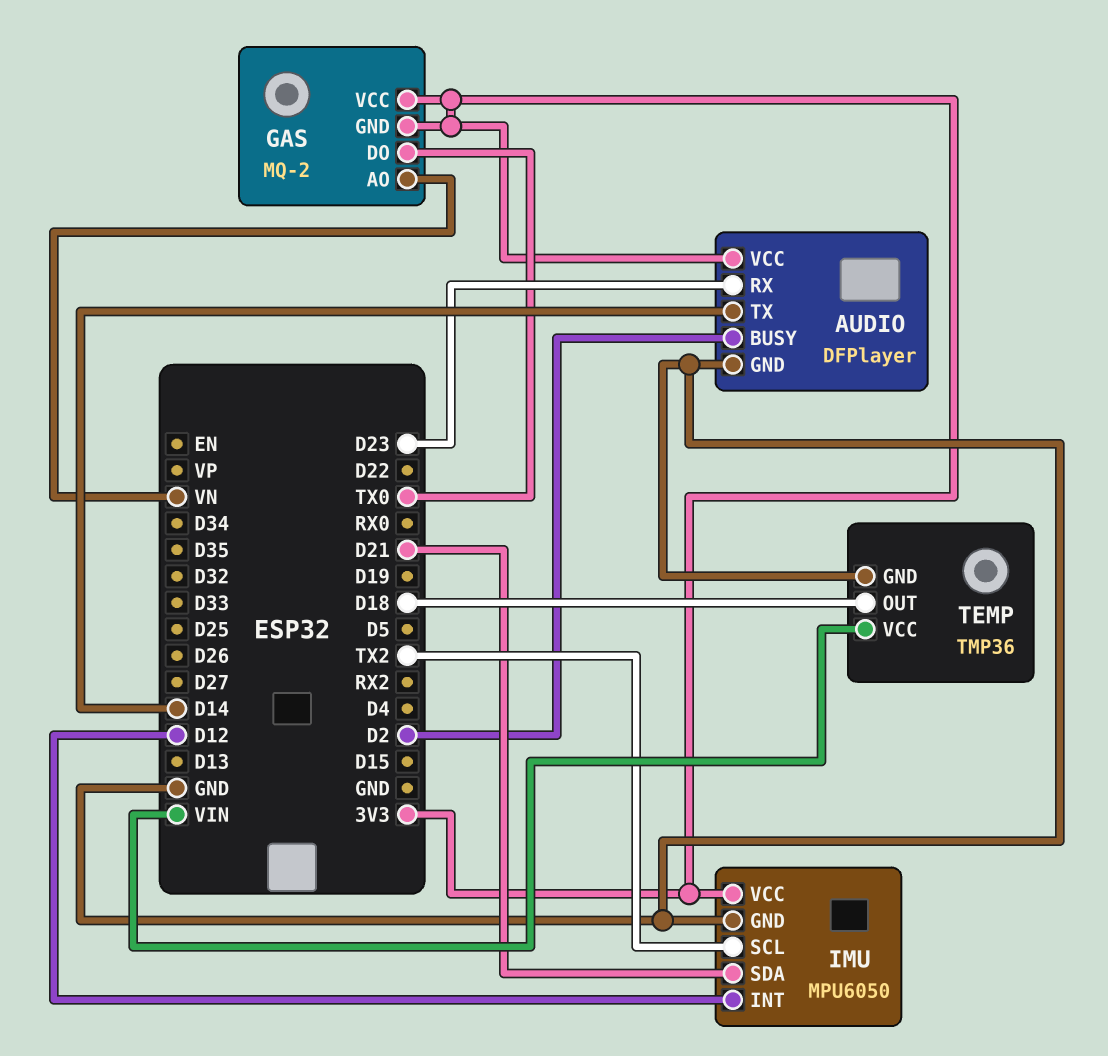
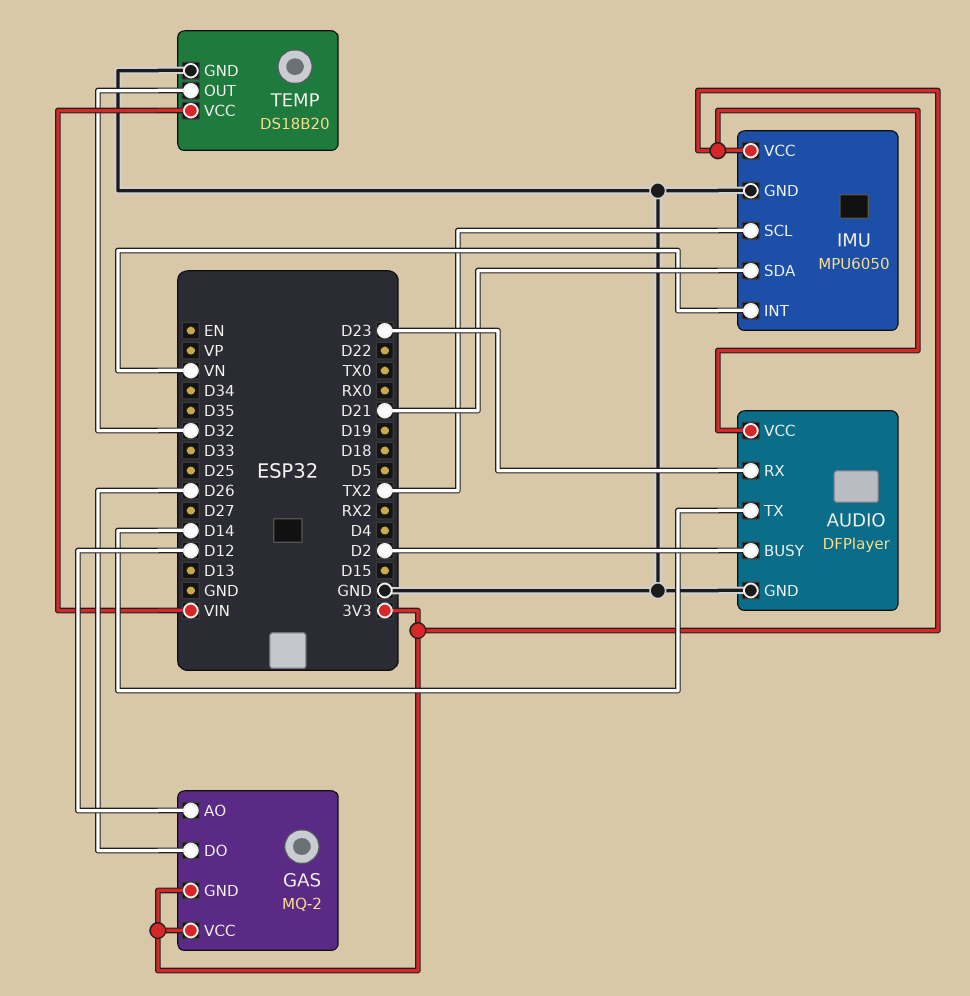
GAS pin AO: VN -> D12
GAS pin DO: TX0 -> D26
IMU pin INT: D12 -> VN
TEMP: TMP36 -> DS18B20
TEMP pin OUT: D18 -> D32

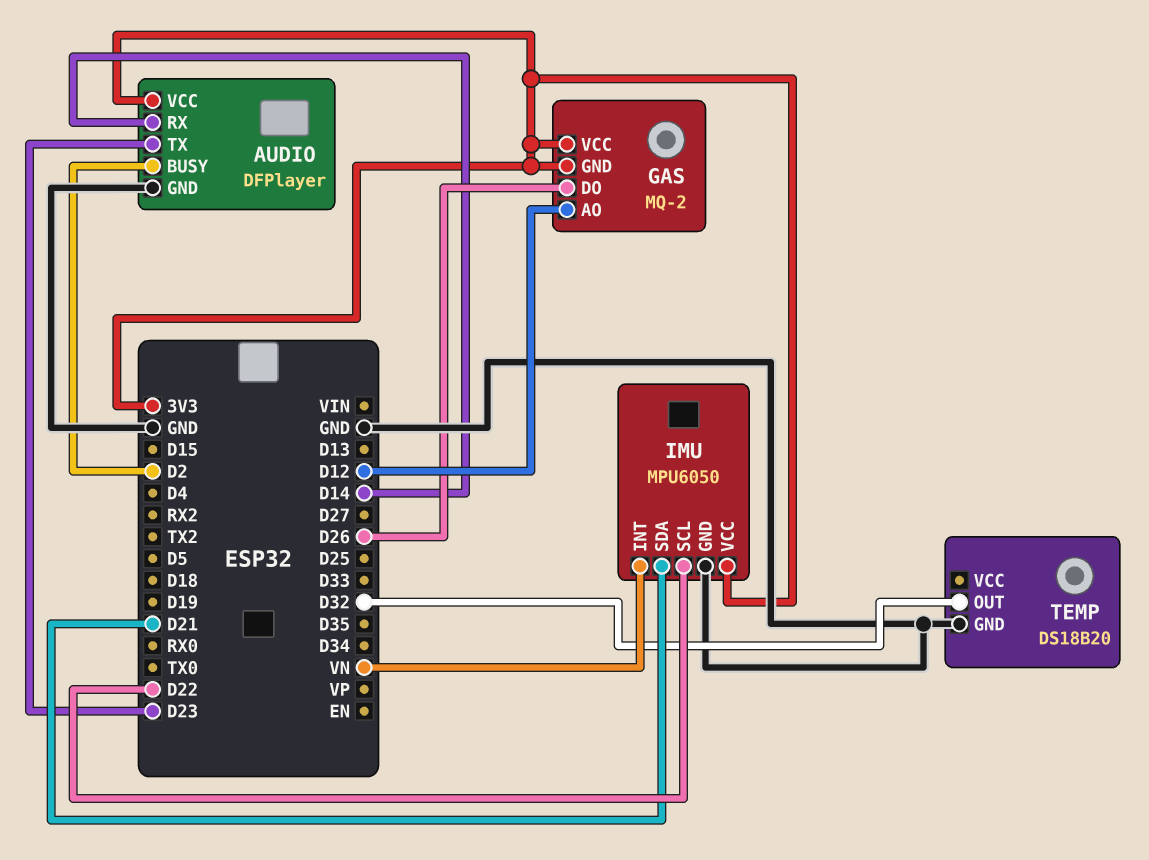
AUDIO pin RX: D23 -> D14
AUDIO pin TX: D14 -> D23
IMU pin SCL: TX2 -> D22
TEMP pin VCC: VIN -> none

